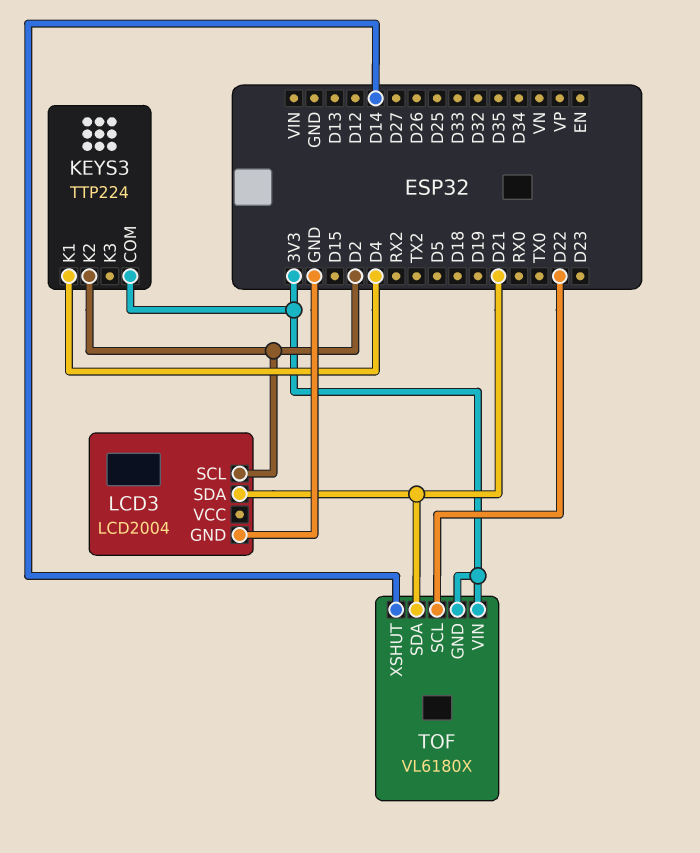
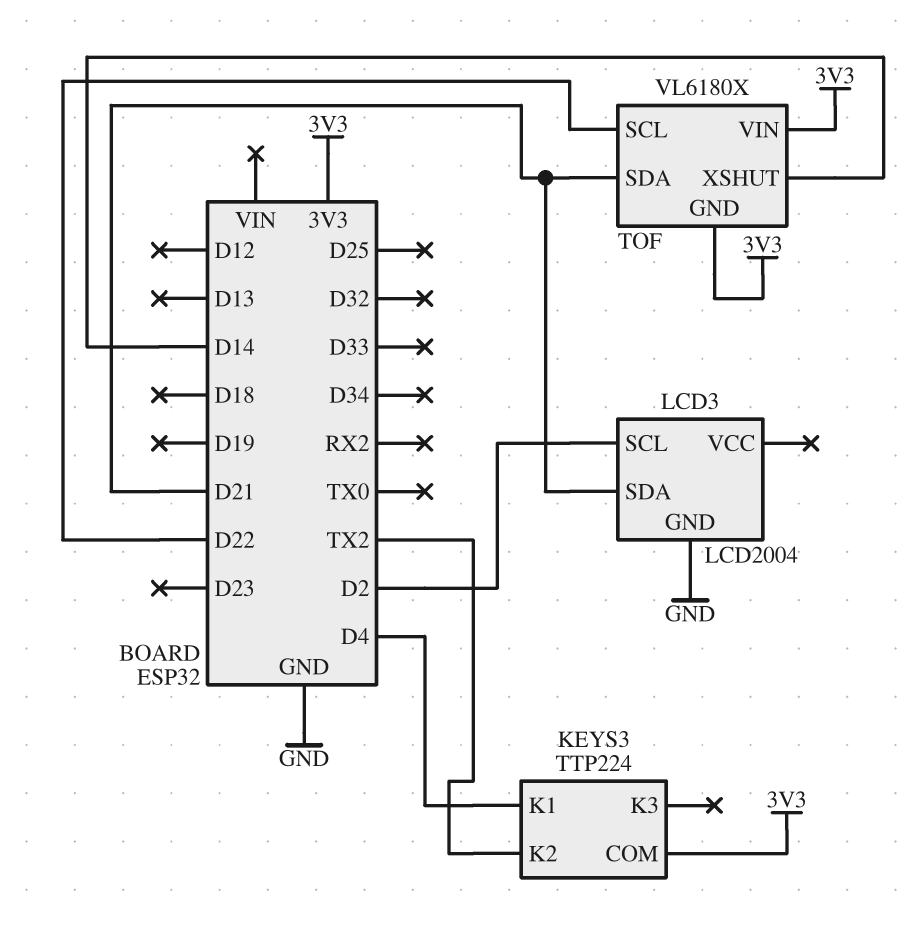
KEYS3 pin K2: D2 -> TX2

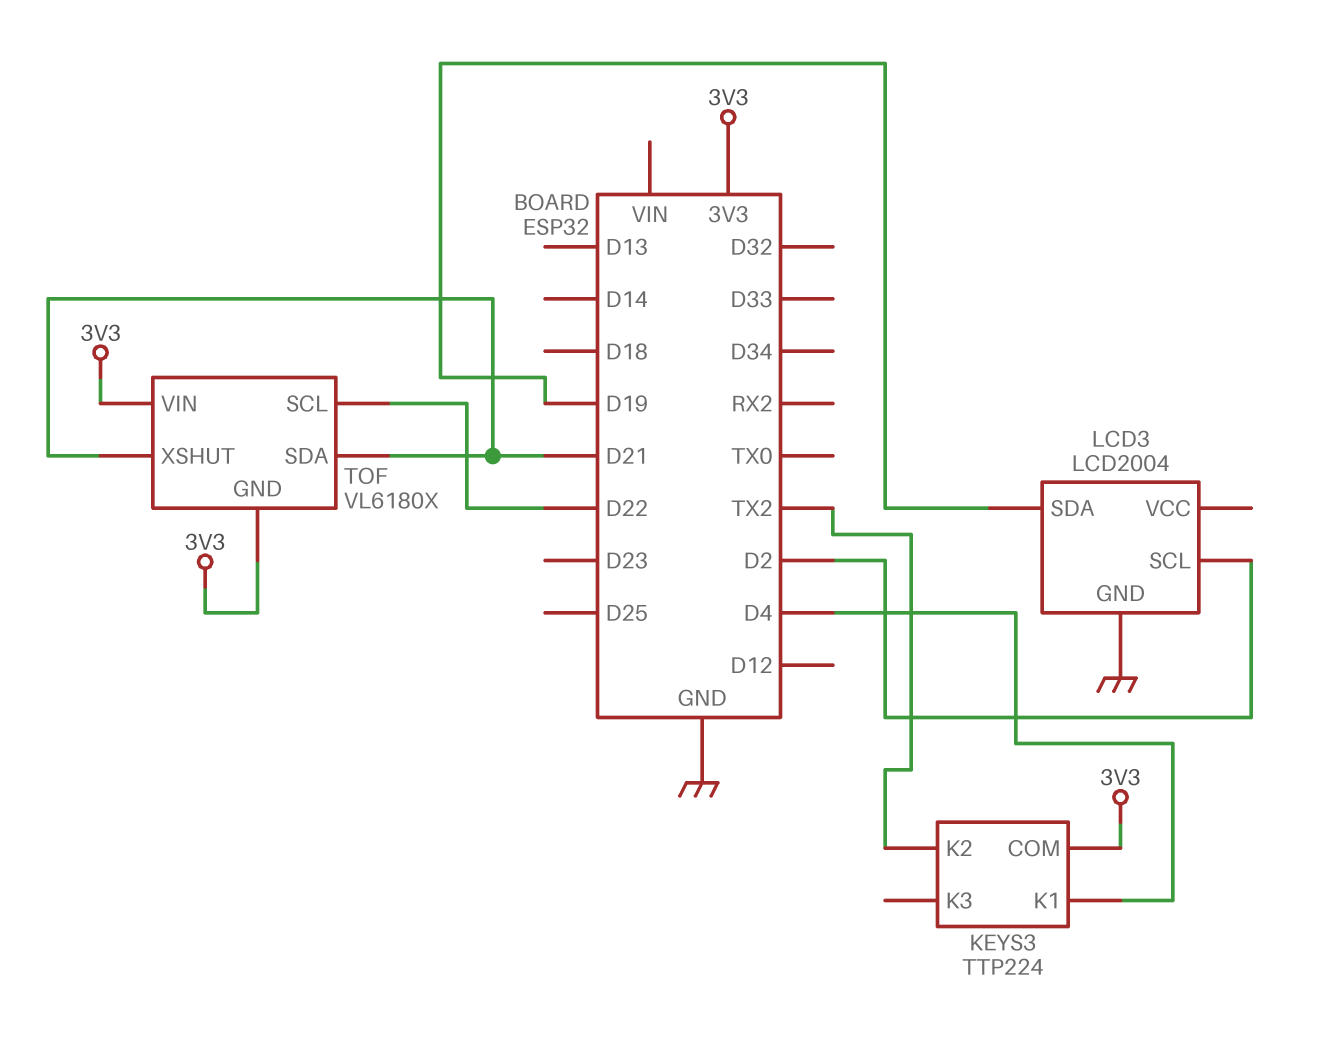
LCD3 pin SDA: D21 -> D19
TOF pin XSHUT: D14 -> D21

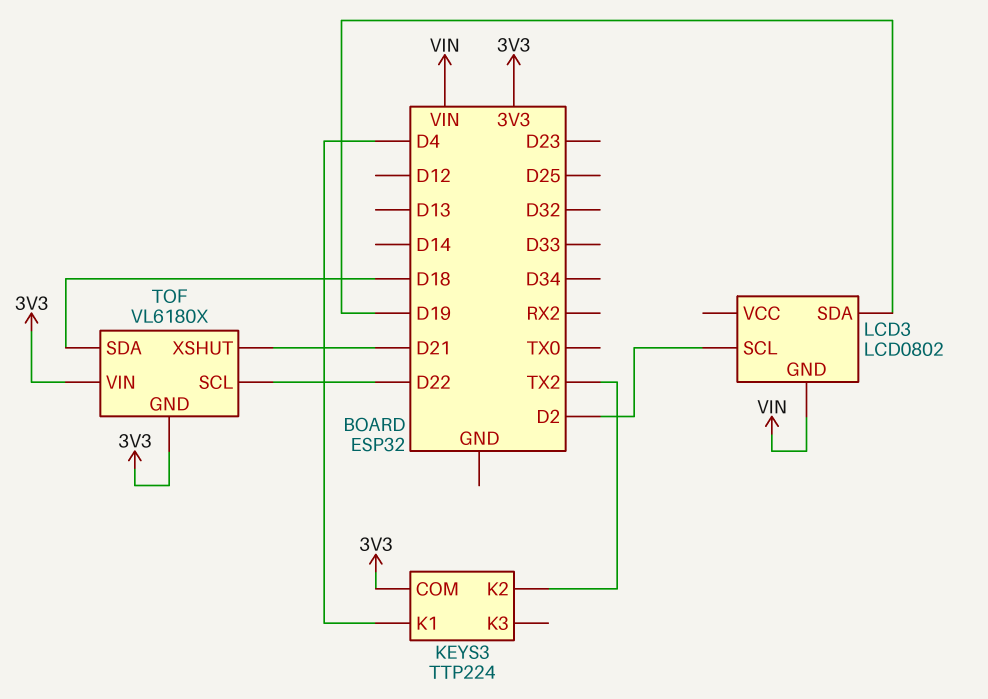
LCD3: LCD2004 -> LCD0802
LCD3 pin GND: GND -> VIN
TOF pin SDA: D21 -> D18

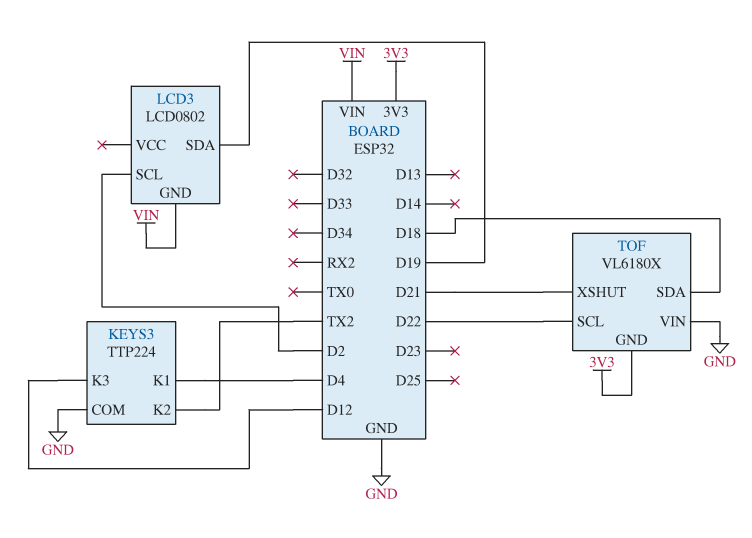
KEYS3 pin COM: 3V3 -> GND
KEYS3 pin K3: none -> D12
TOF pin VIN: 3V3 -> GND

